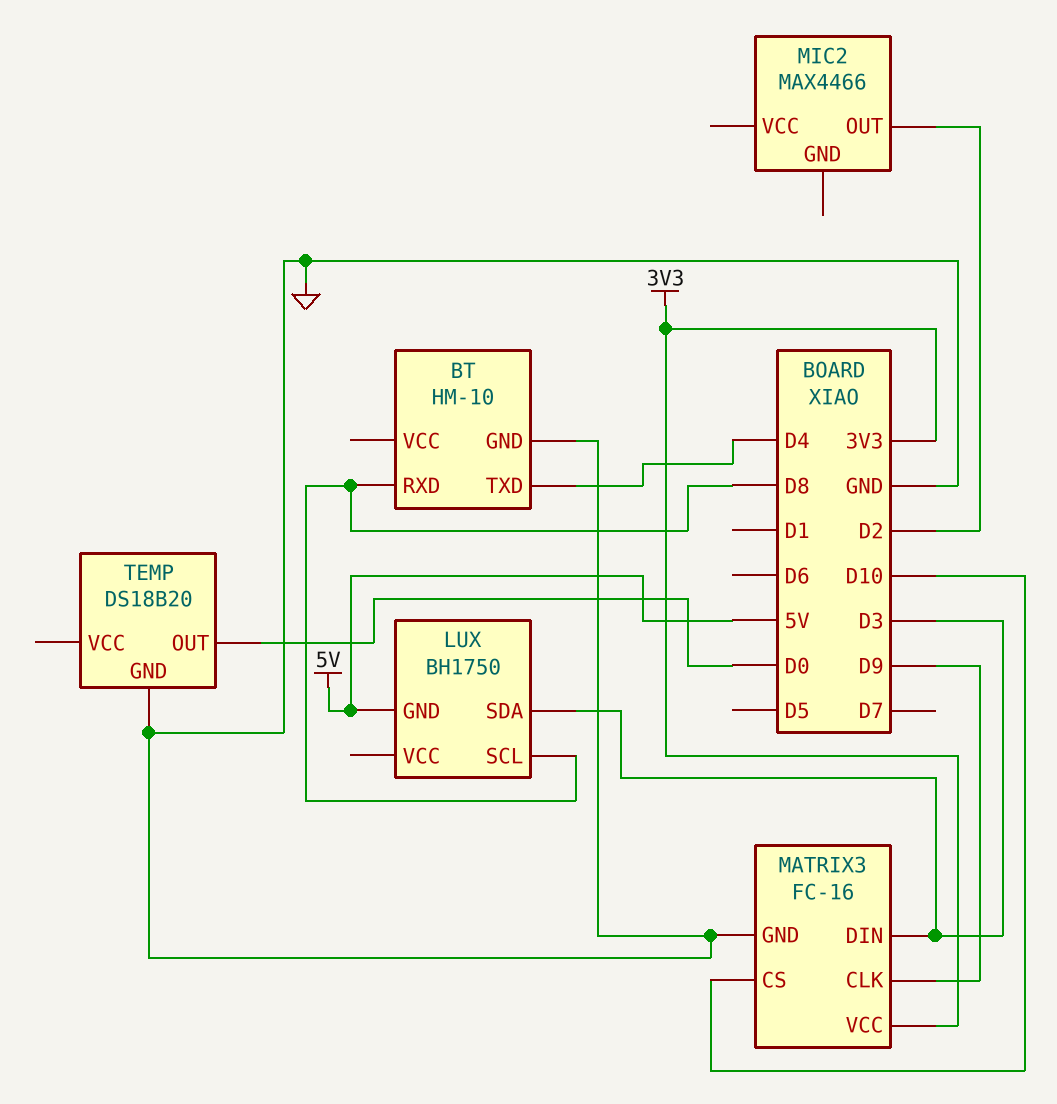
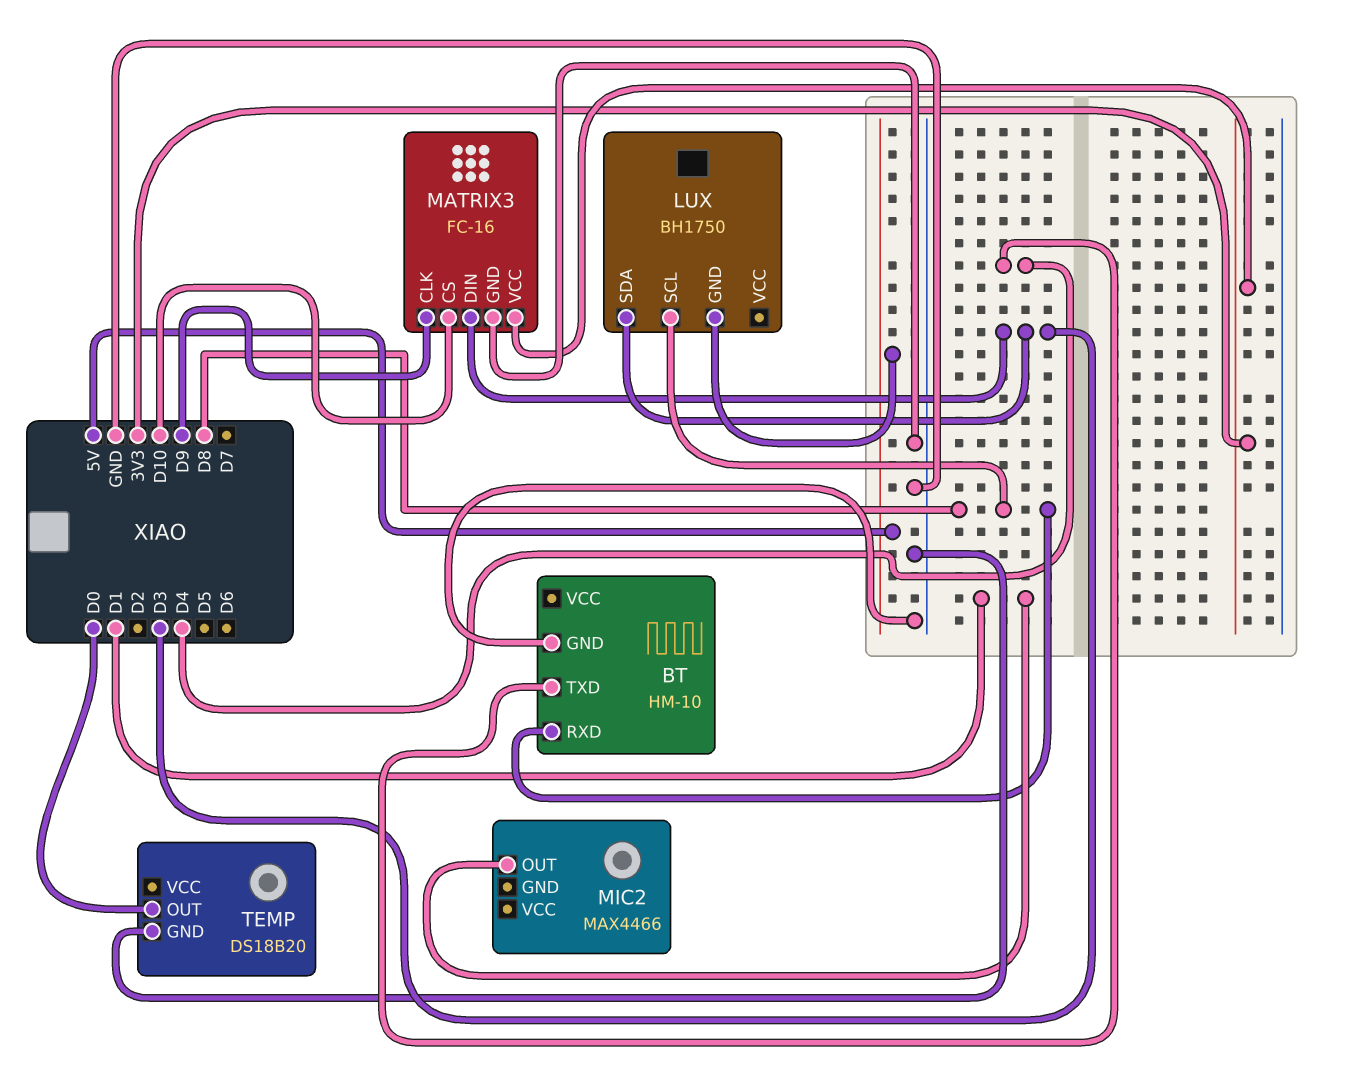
MIC2 pin OUT: D2 -> D1

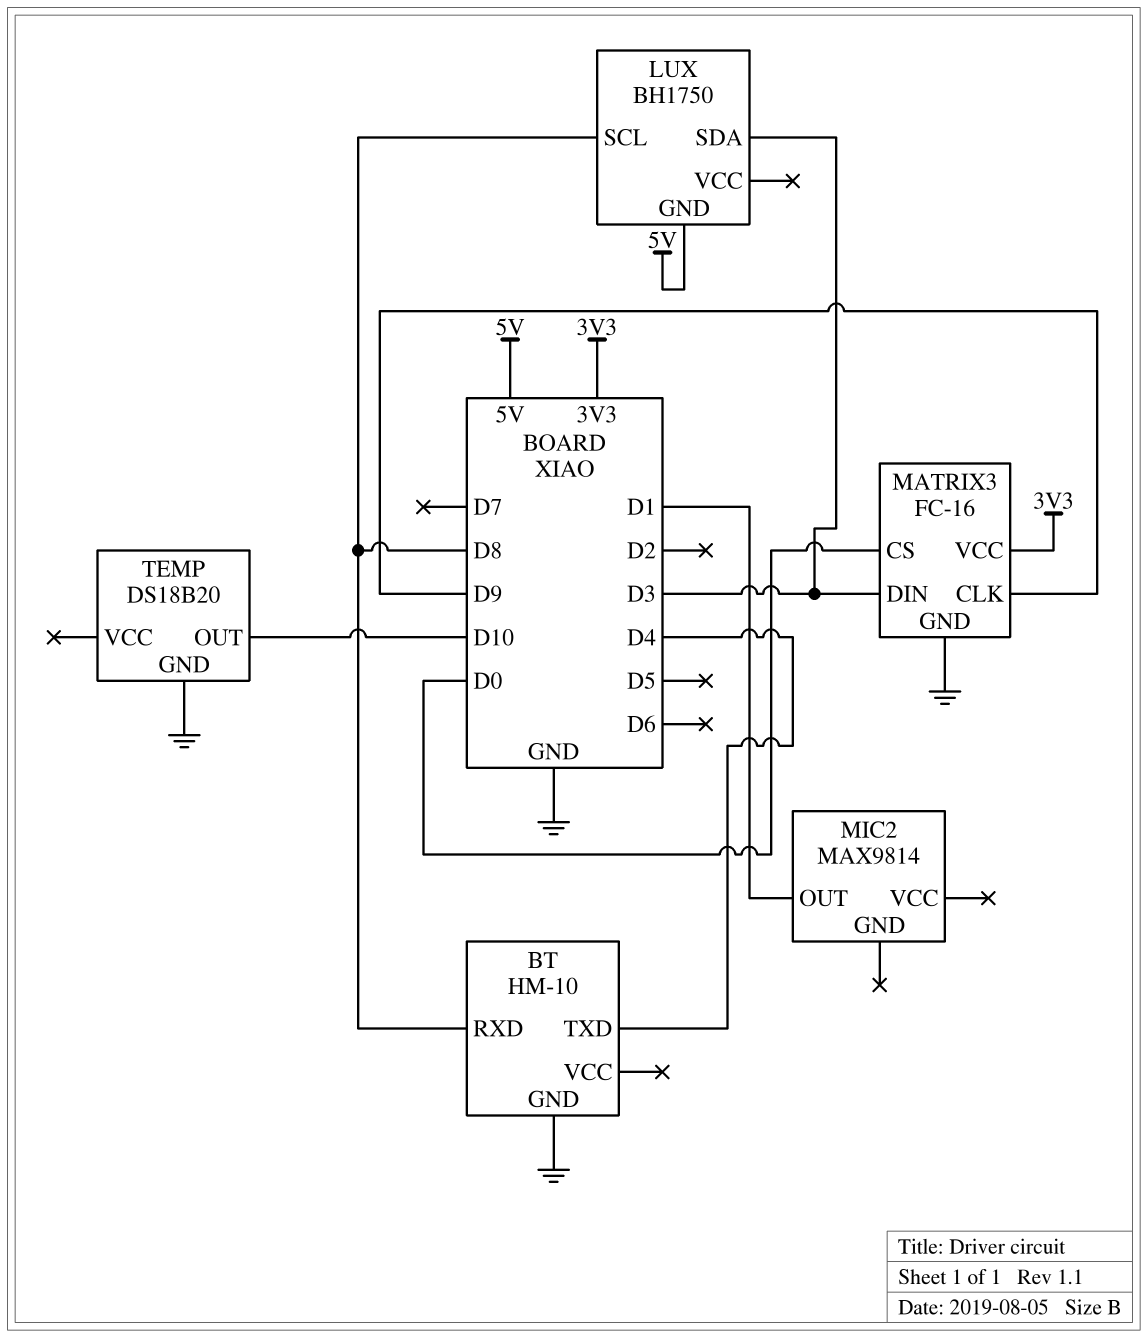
MATRIX3 pin CS: D10 -> D0
MIC2: MAX4466 -> MAX9814
TEMP pin OUT: D0 -> D10

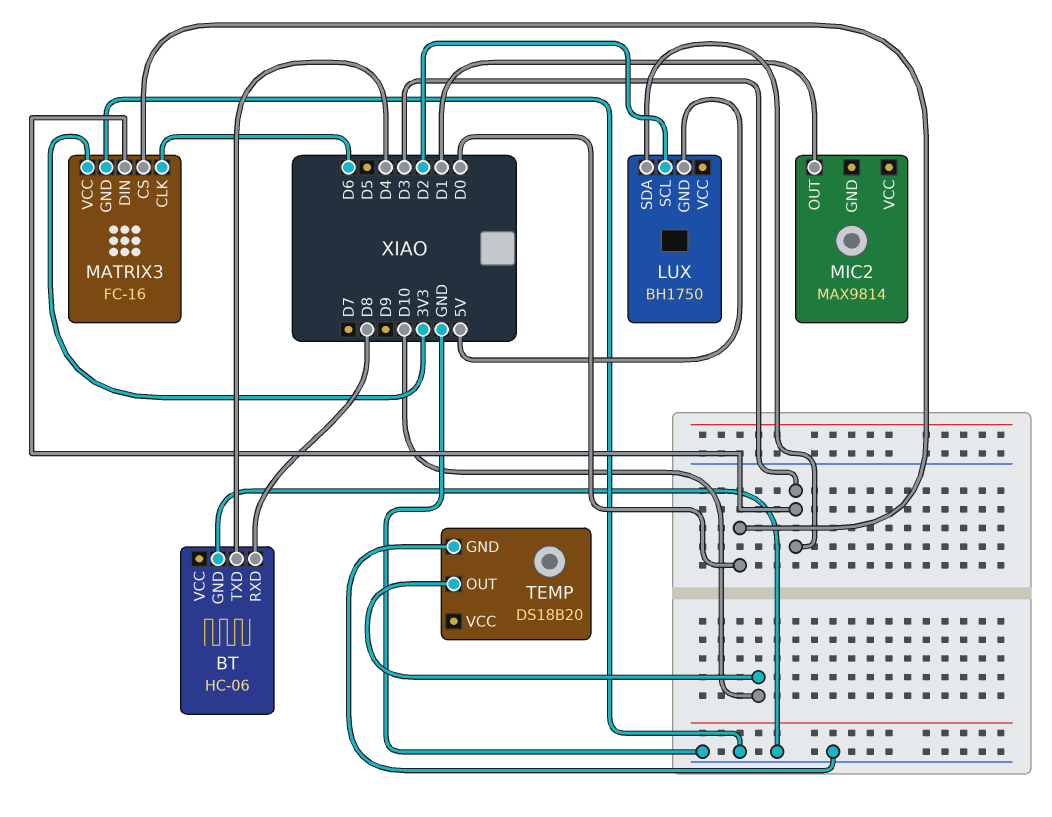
BT: HM-10 -> HC-06
LUX pin SCL: D8 -> D2
MATRIX3 pin CLK: D9 -> D6

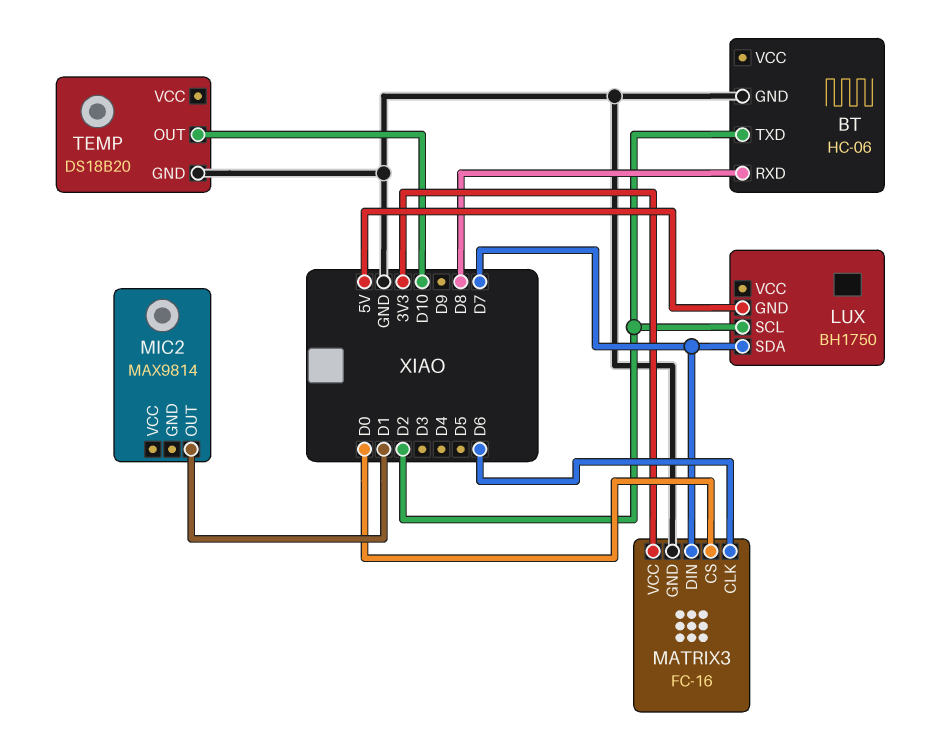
BT pin TXD: D4 -> D2
LUX pin SDA: D3 -> D7
MATRIX3 pin DIN: D3 -> D7

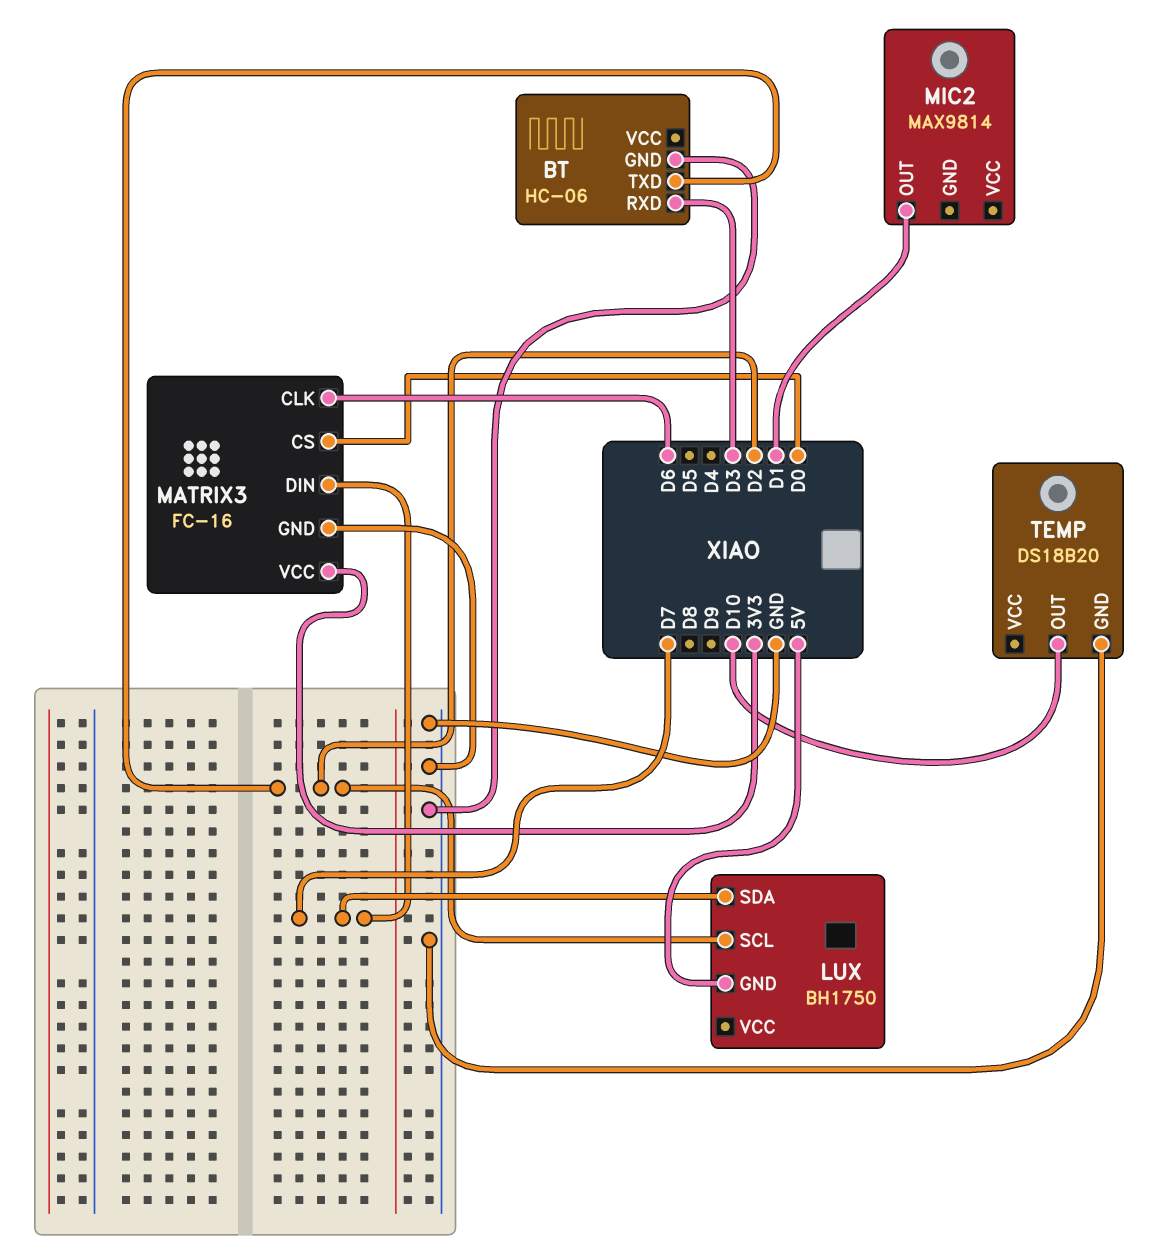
BT pin RXD: D8 -> D3

